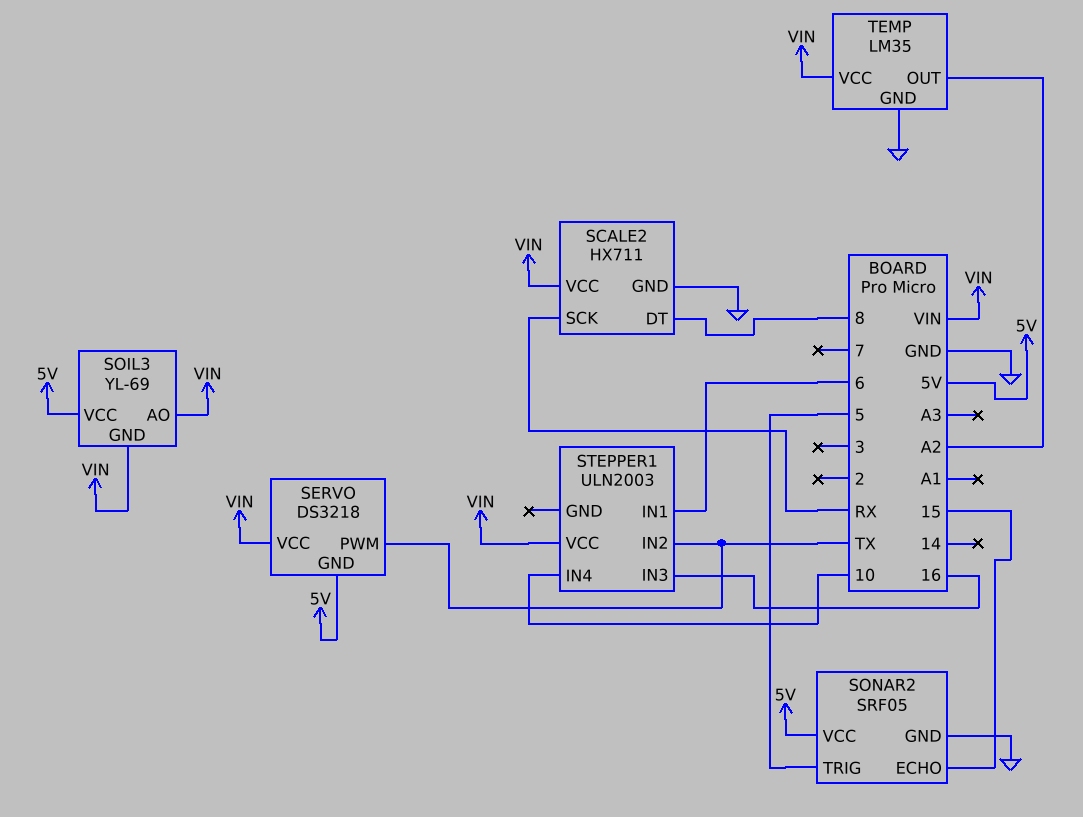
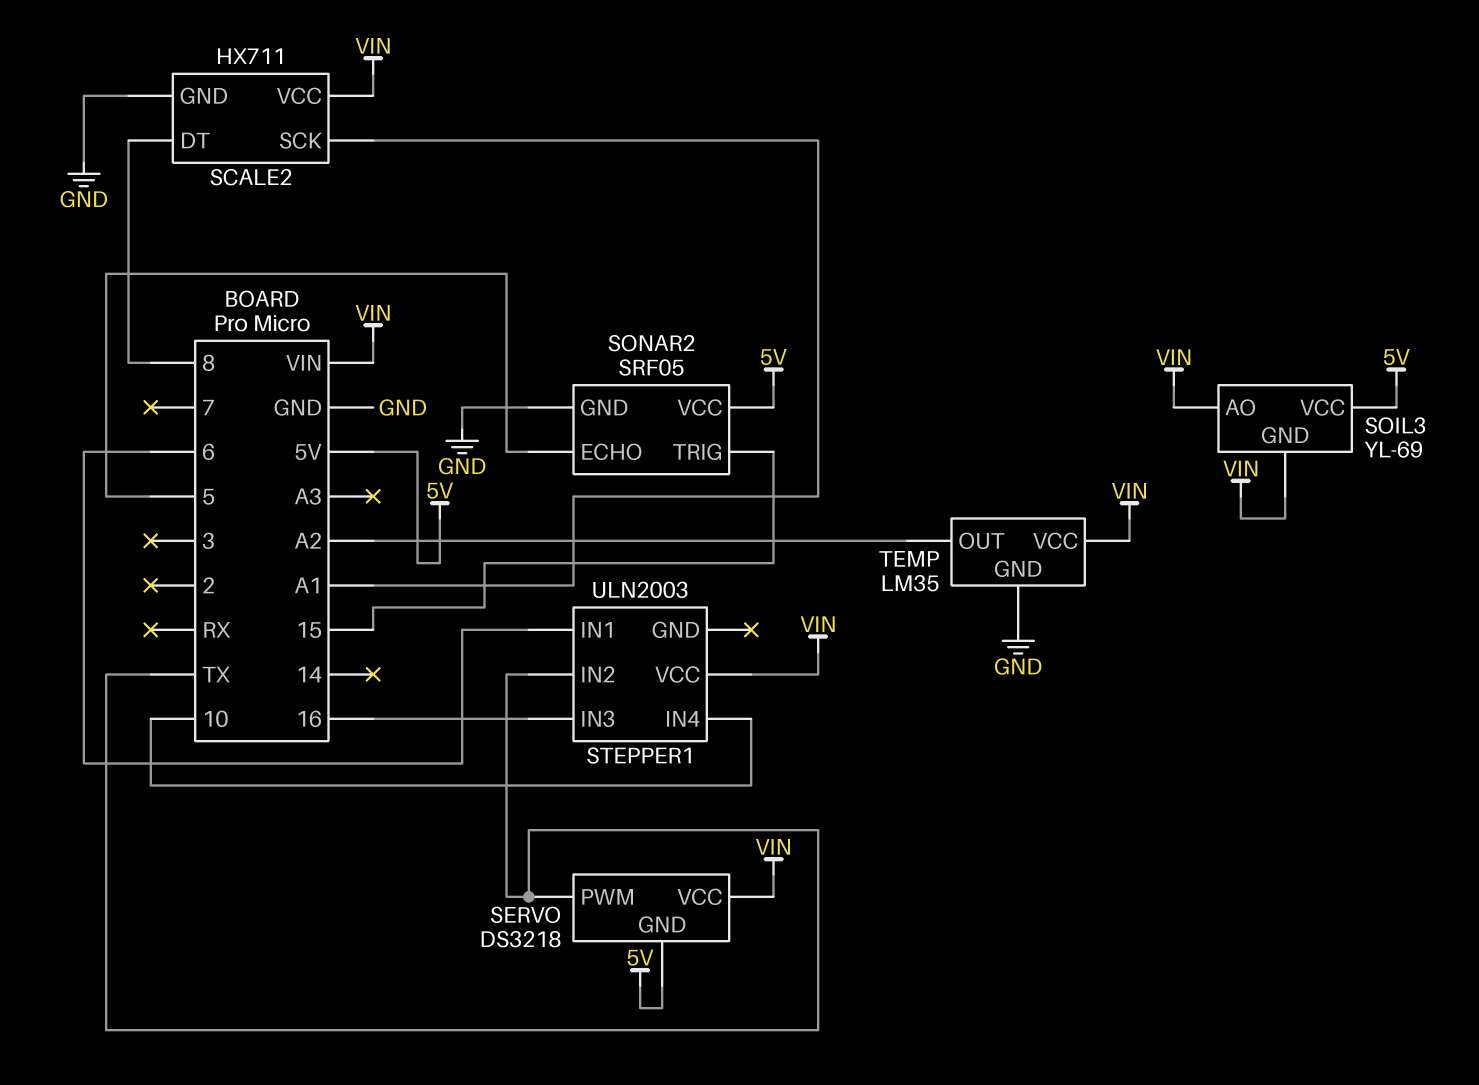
SCALE2 pin SCK: RX -> A1
SONAR2 pin ECHO: 15 -> 5
SONAR2 pin TRIG: 5 -> 15

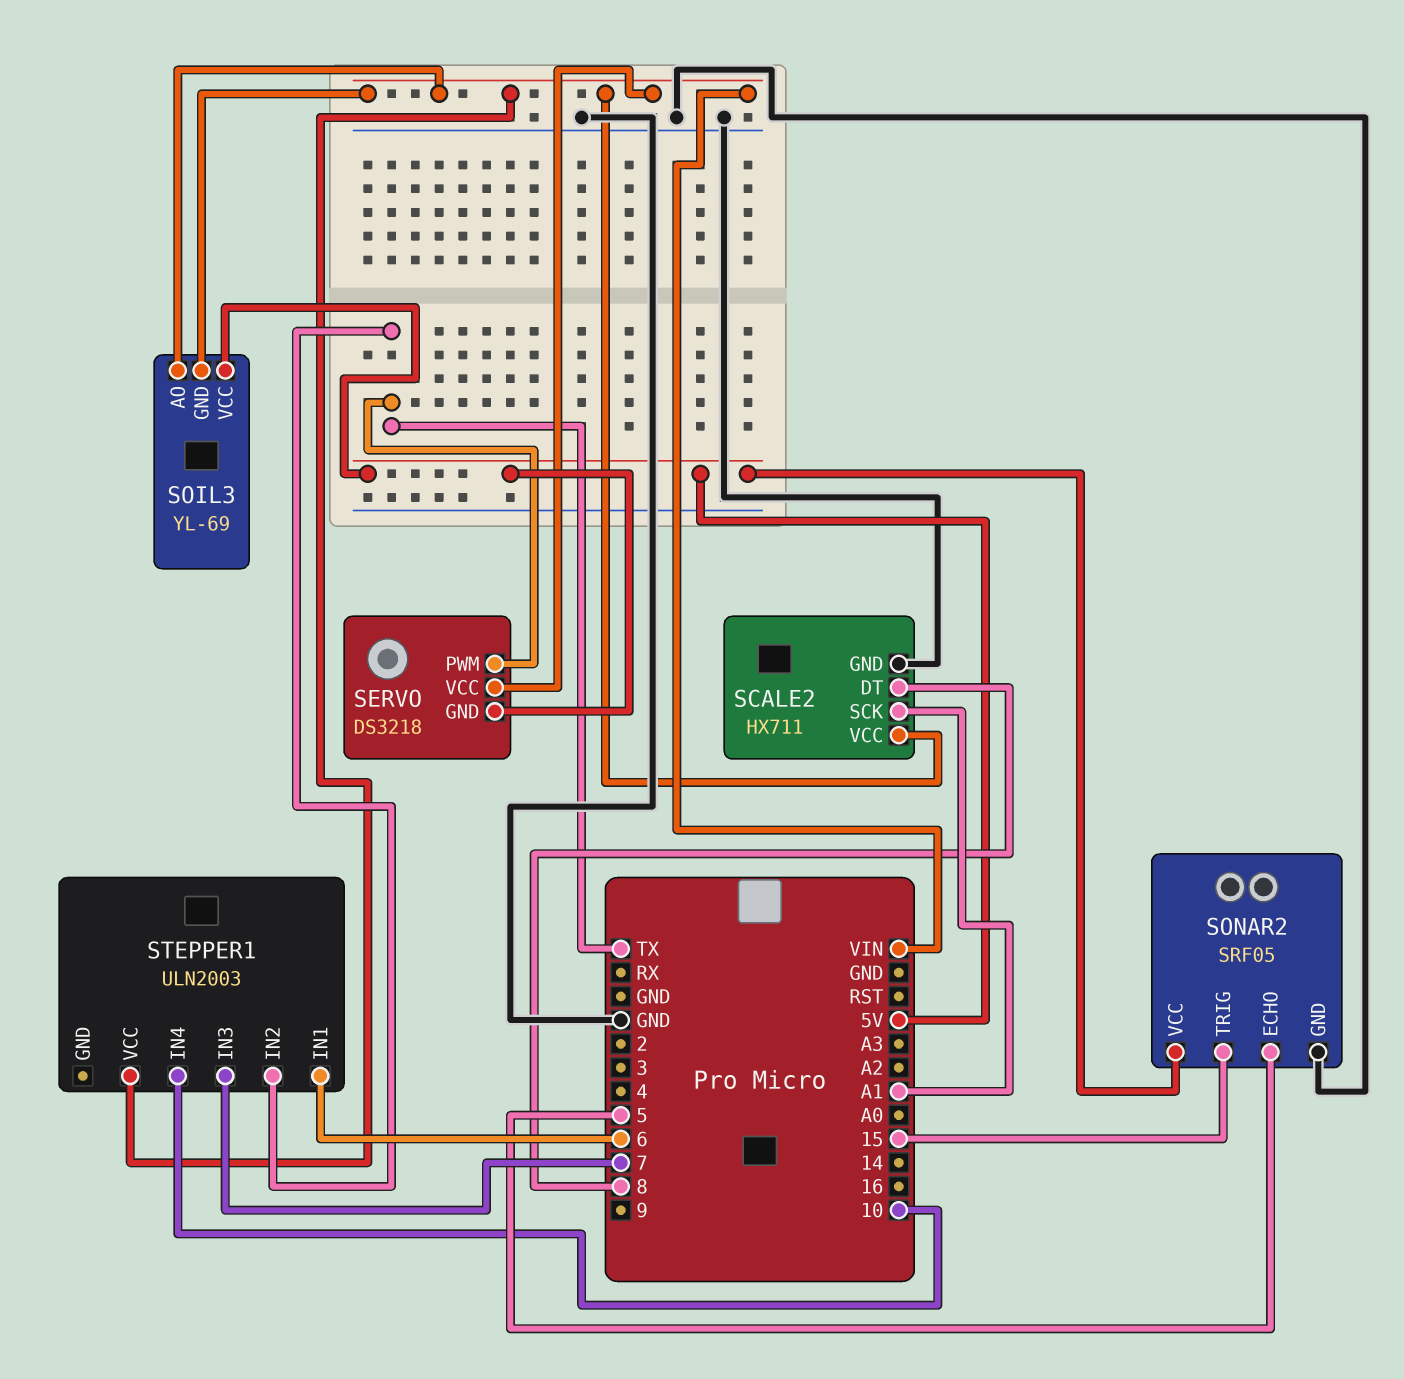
STEPPER1 pin IN3: 16 -> 7
TEMP: LM35 -> none
TEMP pin GND: GND -> none
TEMP pin OUT: A2 -> none
TEMP pin VCC: VIN -> none

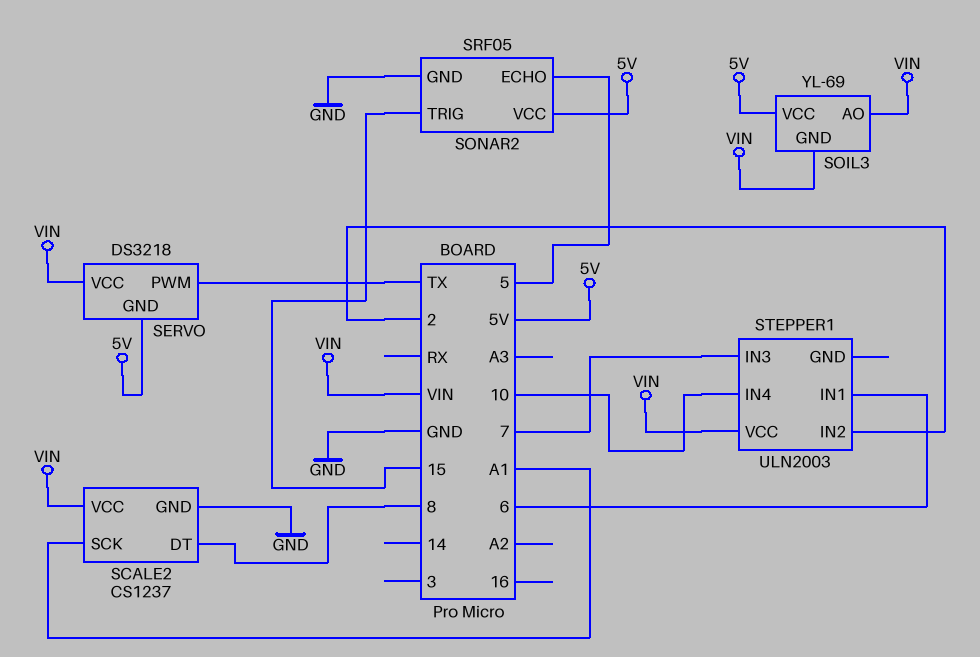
SCALE2: HX711 -> CS1237
STEPPER1 pin IN2: TX -> 2

